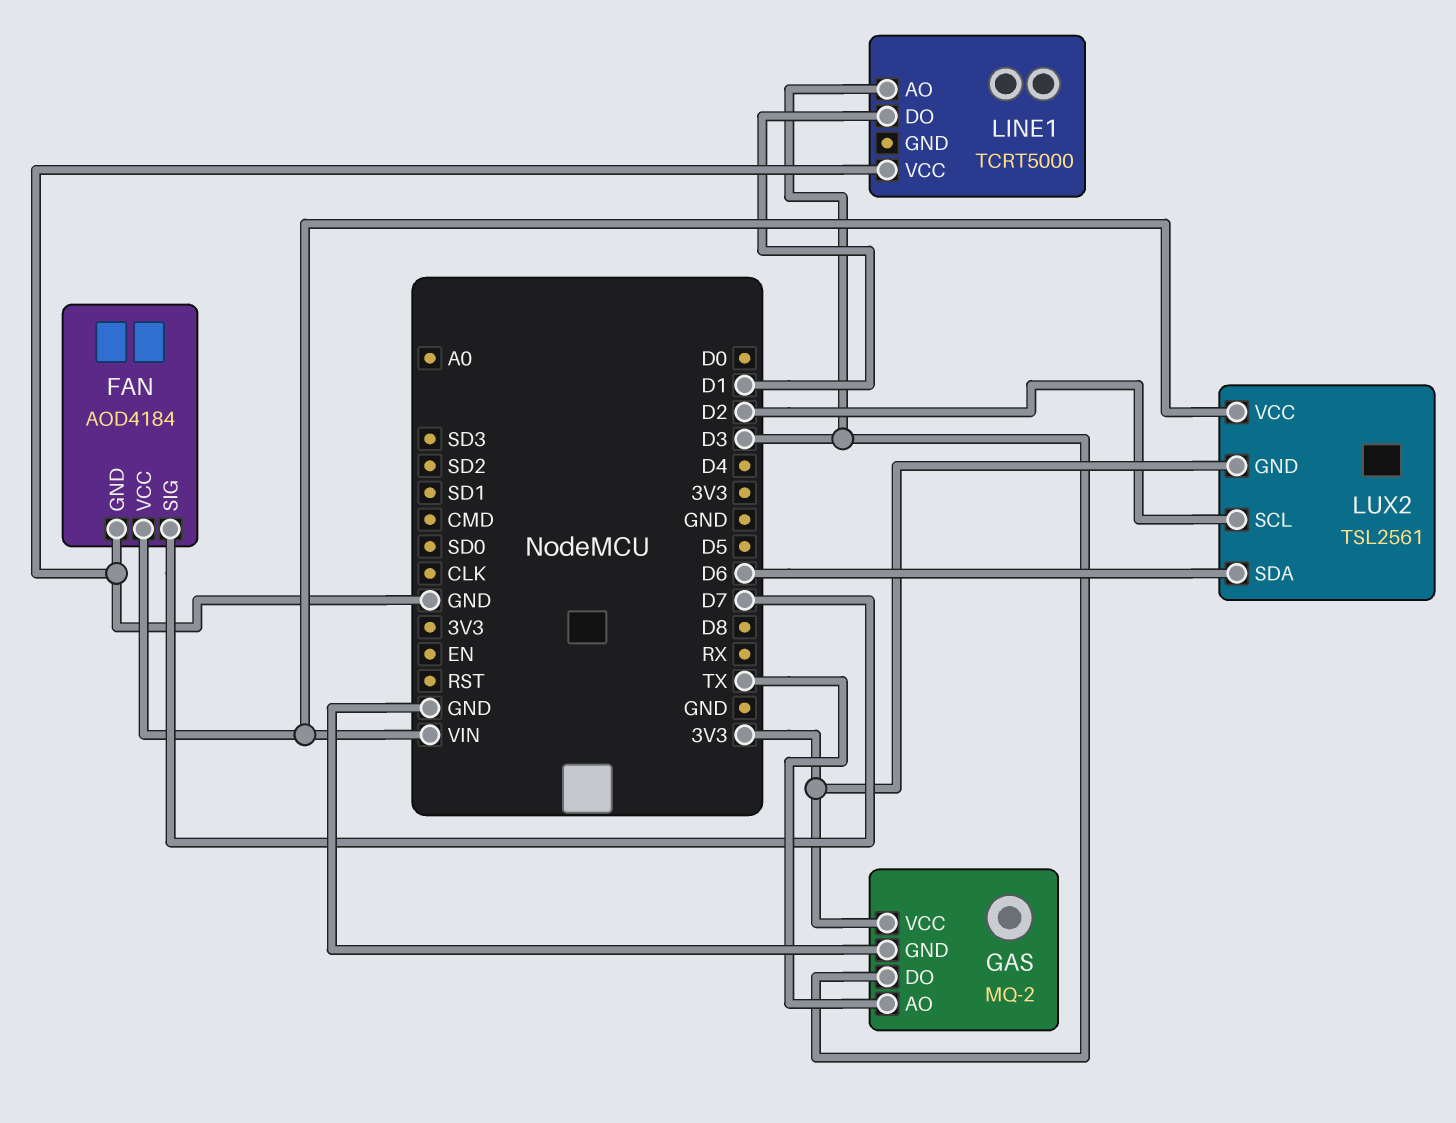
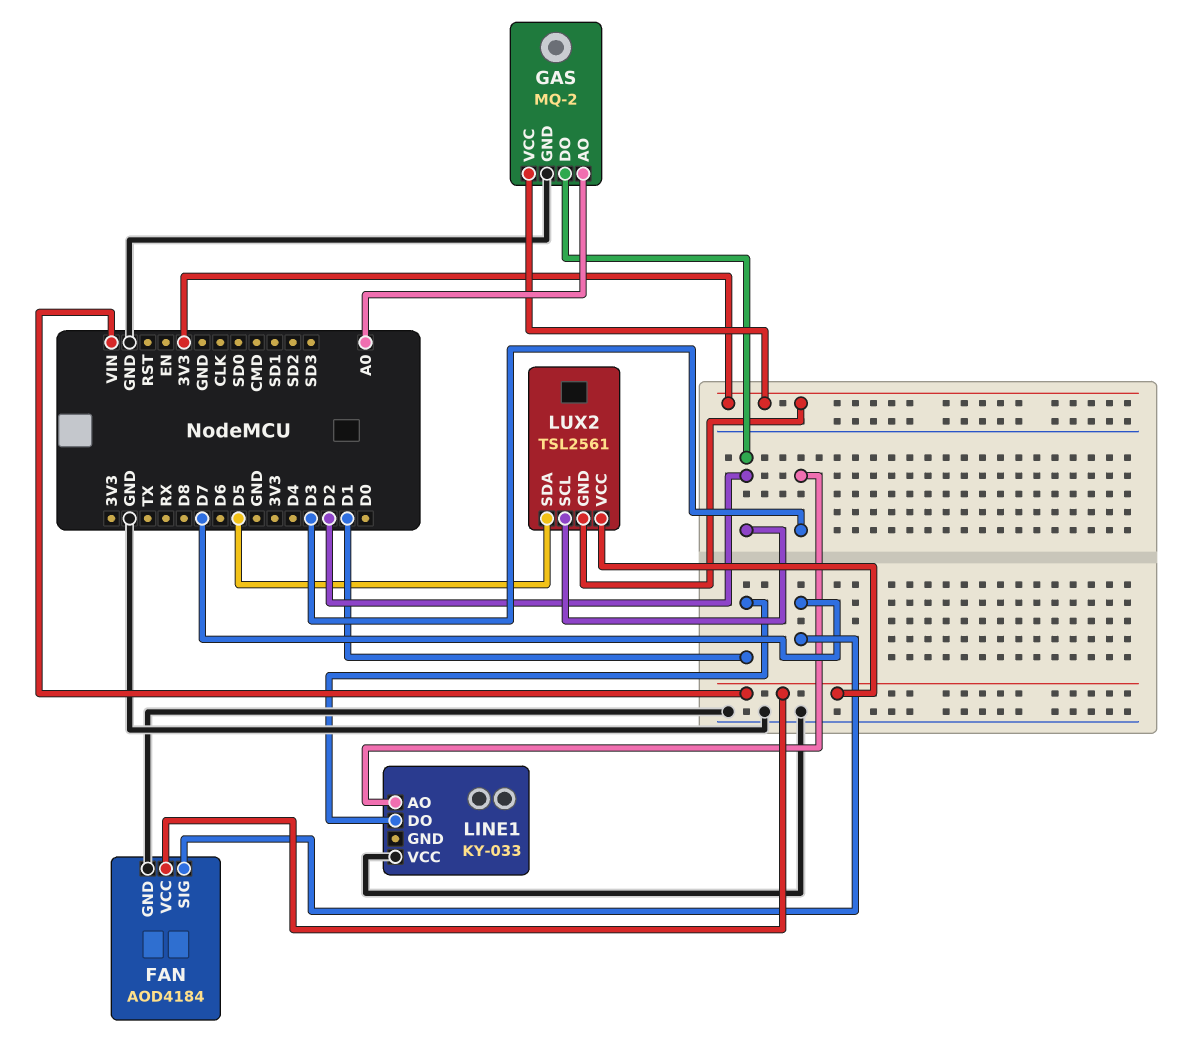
GAS pin AO: TX -> A0
GAS pin DO: D3 -> D2
LINE1: TCRT5000 -> KY-033
LUX2 pin SDA: D6 -> D5

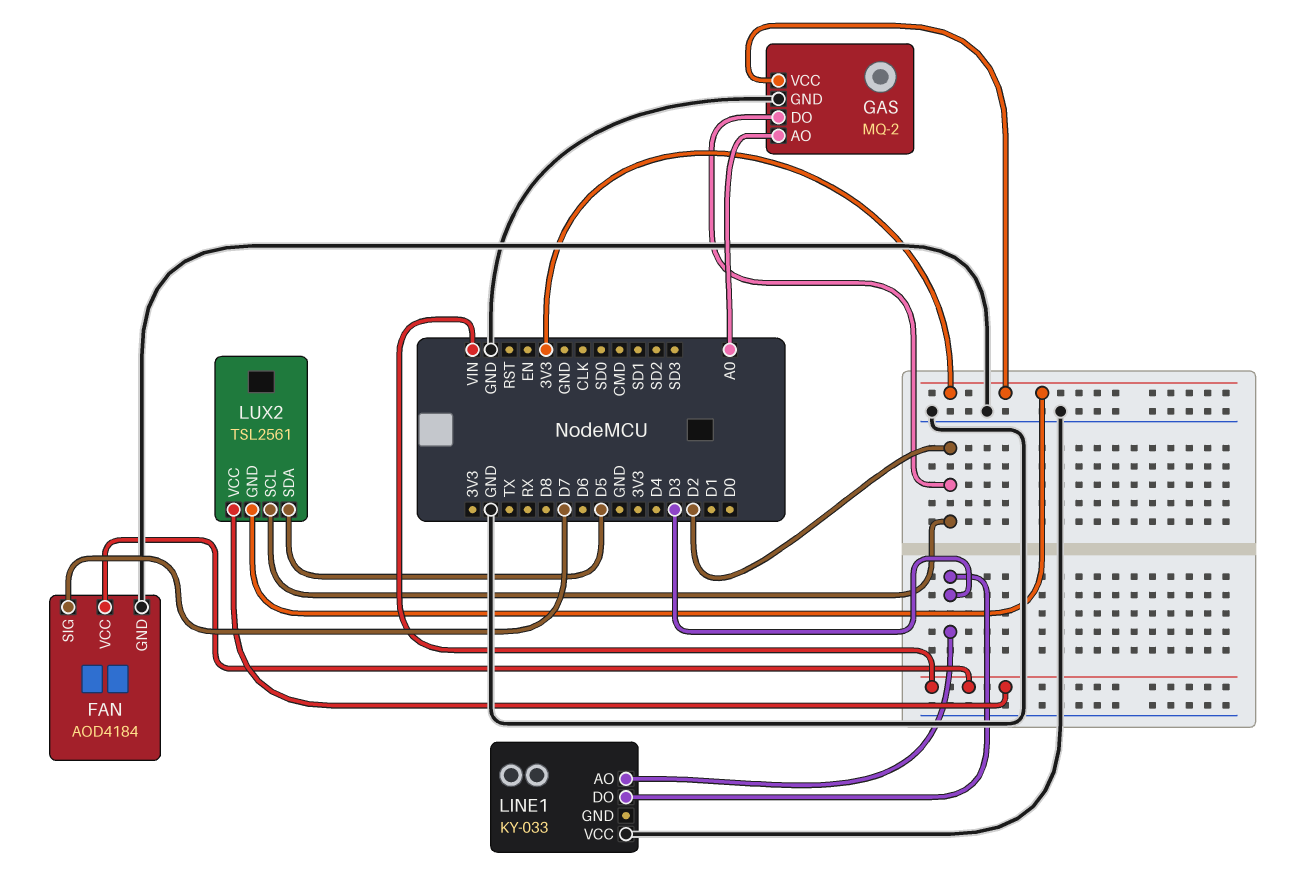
LINE1 pin DO: D1 -> D3

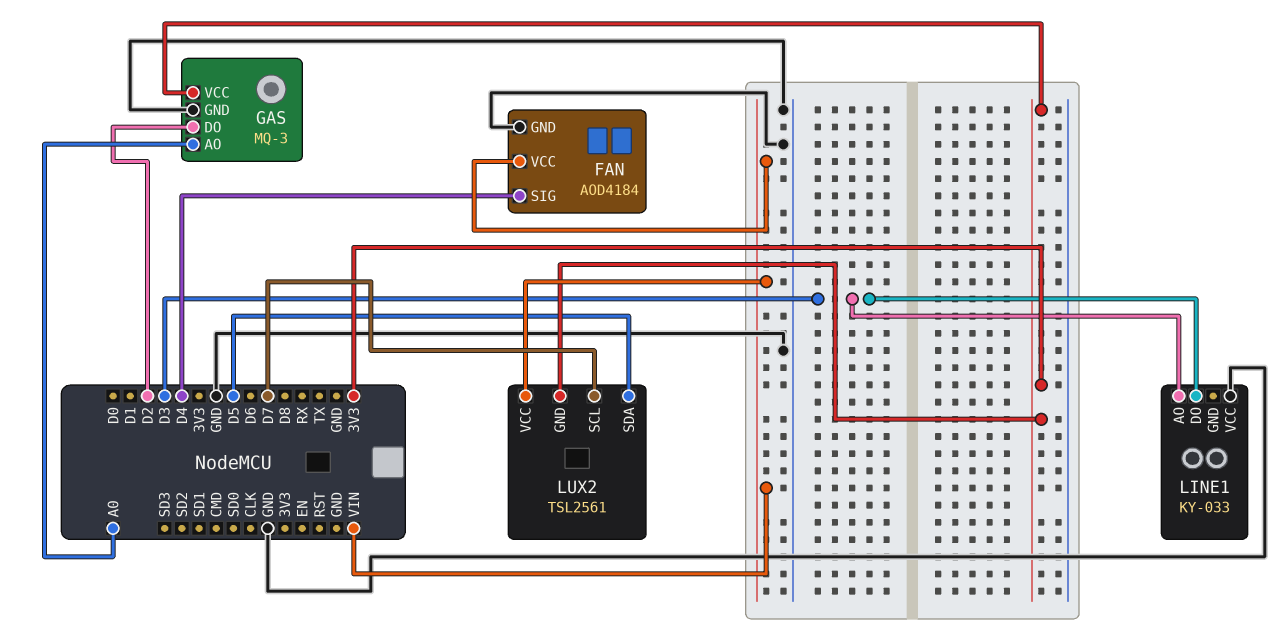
FAN pin SIG: D7 -> D4
GAS: MQ-2 -> MQ-3
LUX2 pin SCL: D2 -> D7

